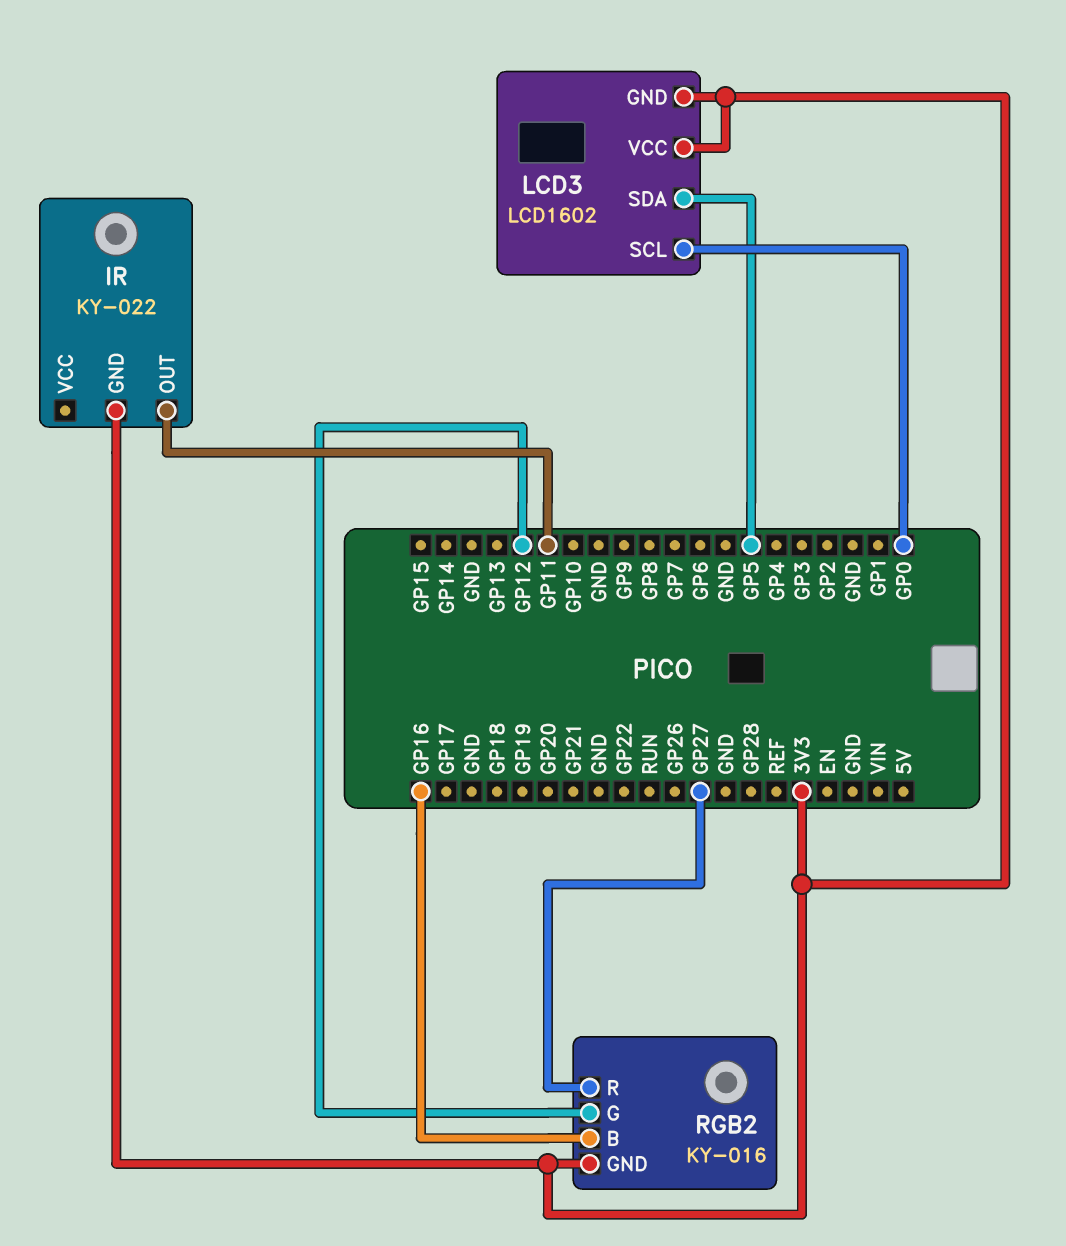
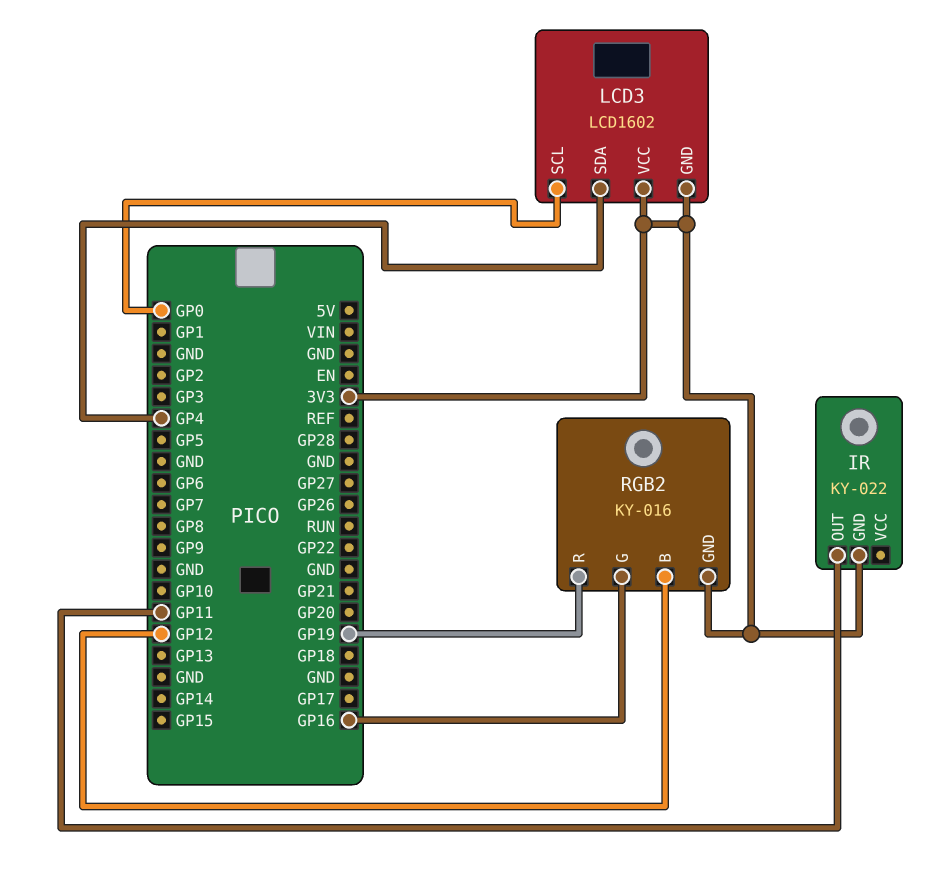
LCD3 pin SDA: GP5 -> GP4
RGB2 pin B: GP16 -> GP12
RGB2 pin G: GP12 -> GP16
RGB2 pin R: GP27 -> GP19

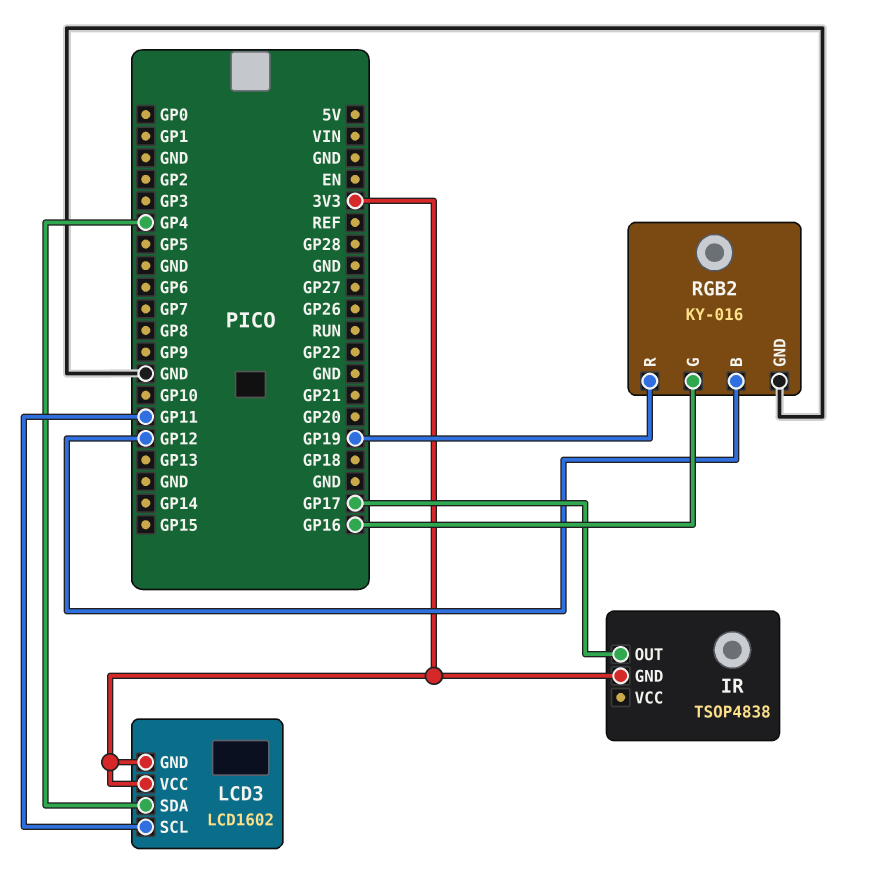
IR: KY-022 -> TSOP4838
IR pin OUT: GP11 -> GP17
LCD3 pin SCL: GP0 -> GP11
RGB2 pin GND: 3V3 -> GND

